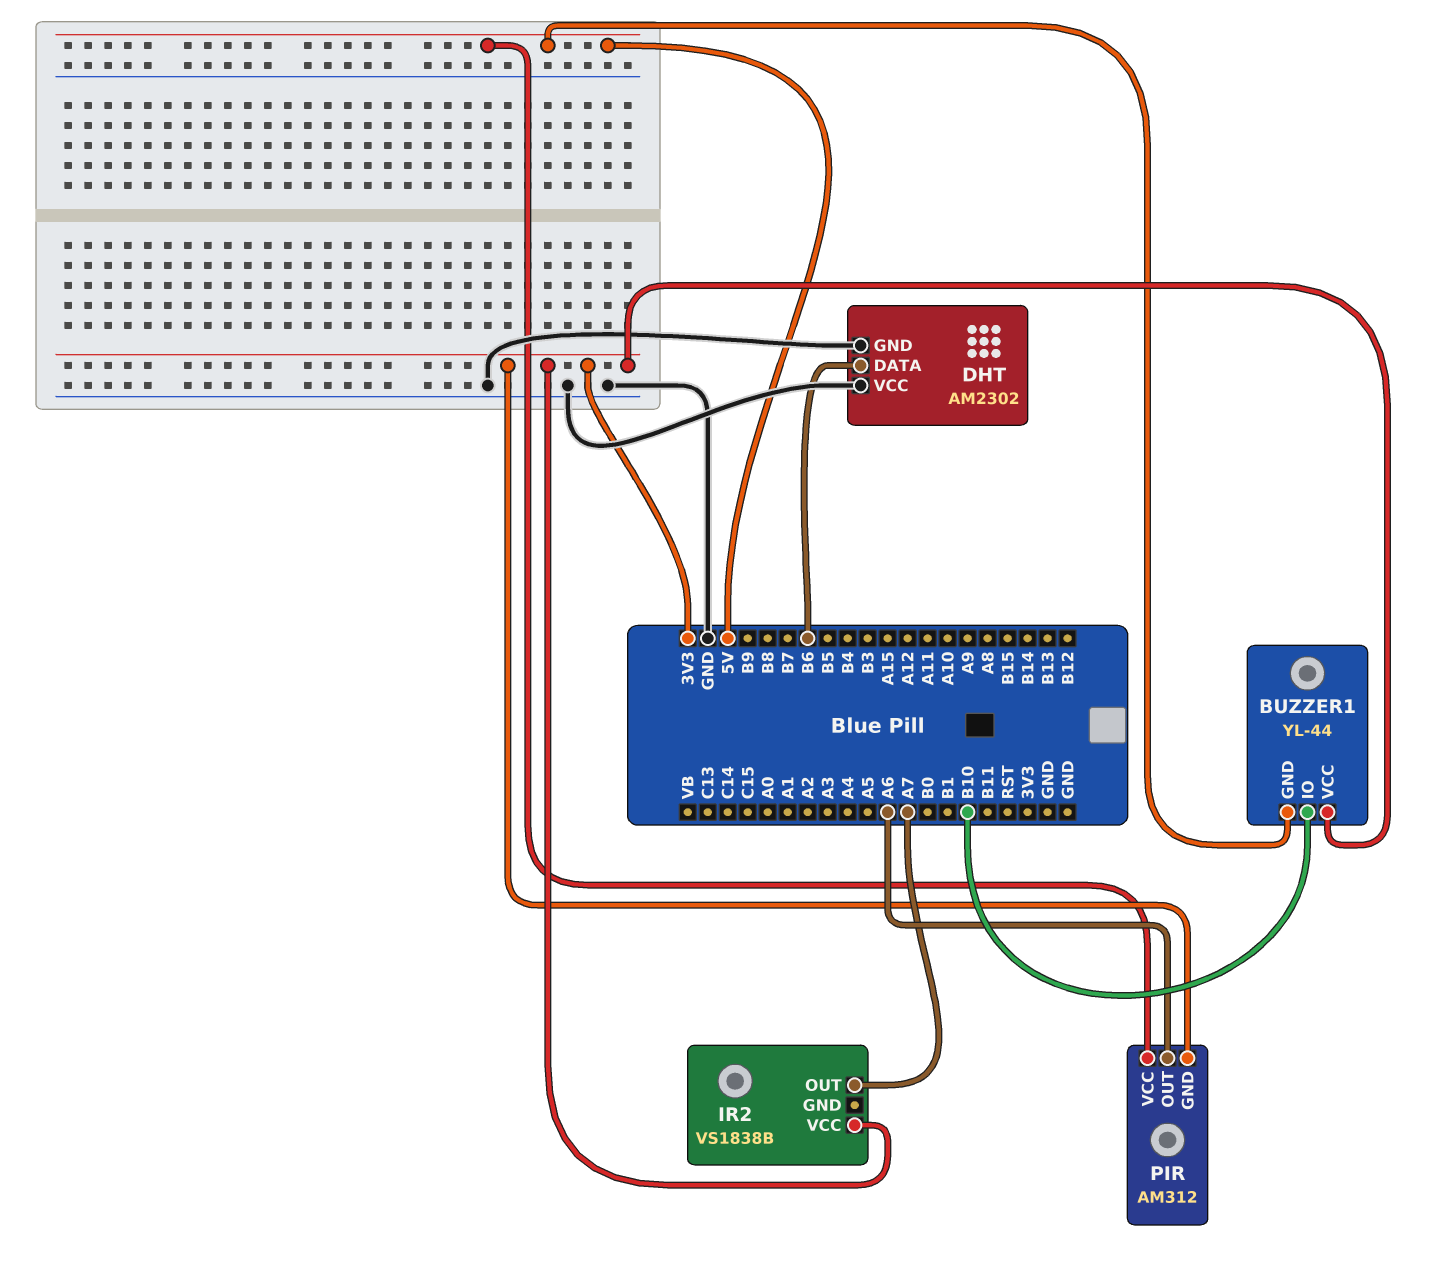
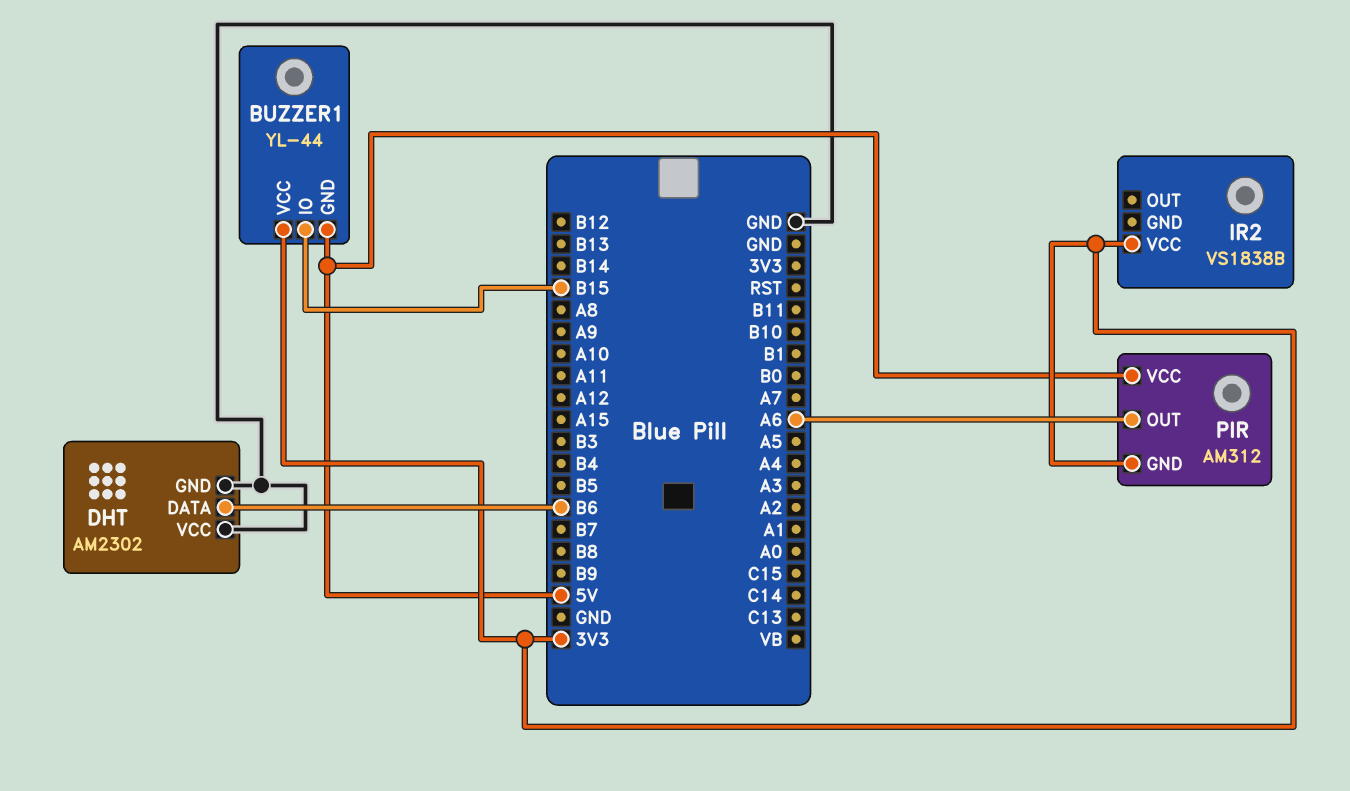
BUZZER1 pin IO: B10 -> B15
IR2 pin OUT: A7 -> none

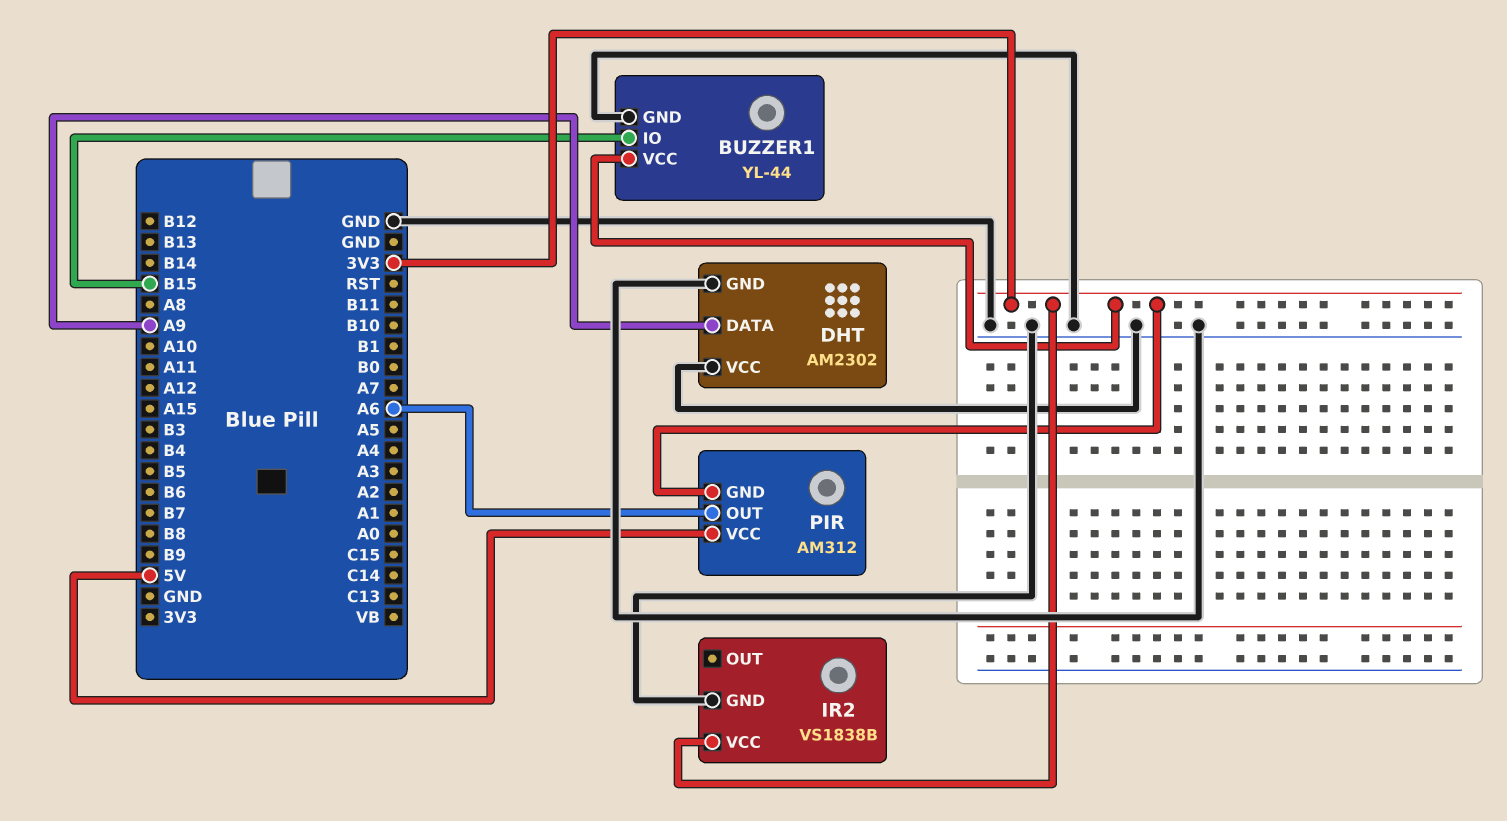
BUZZER1 pin GND: 5V -> GND
DHT pin DATA: B6 -> A9
IR2 pin GND: none -> GND

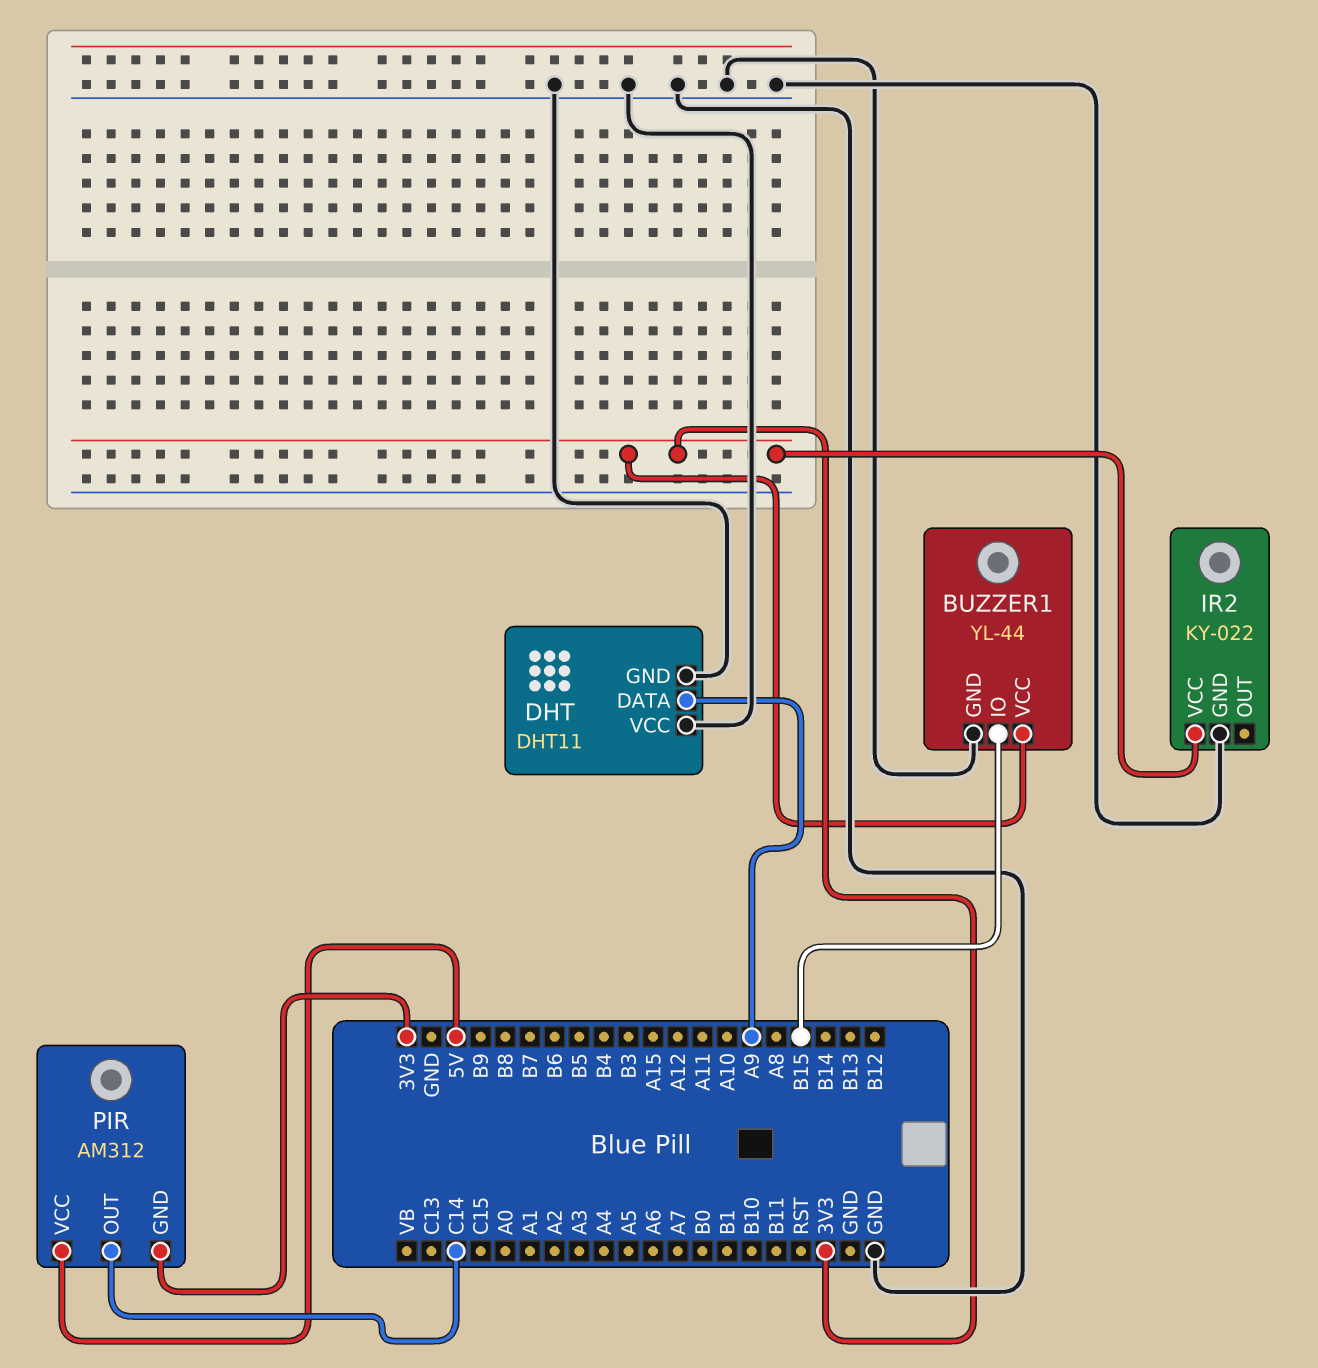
DHT: AM2302 -> DHT11
IR2: VS1838B -> KY-022
PIR pin OUT: A6 -> C14

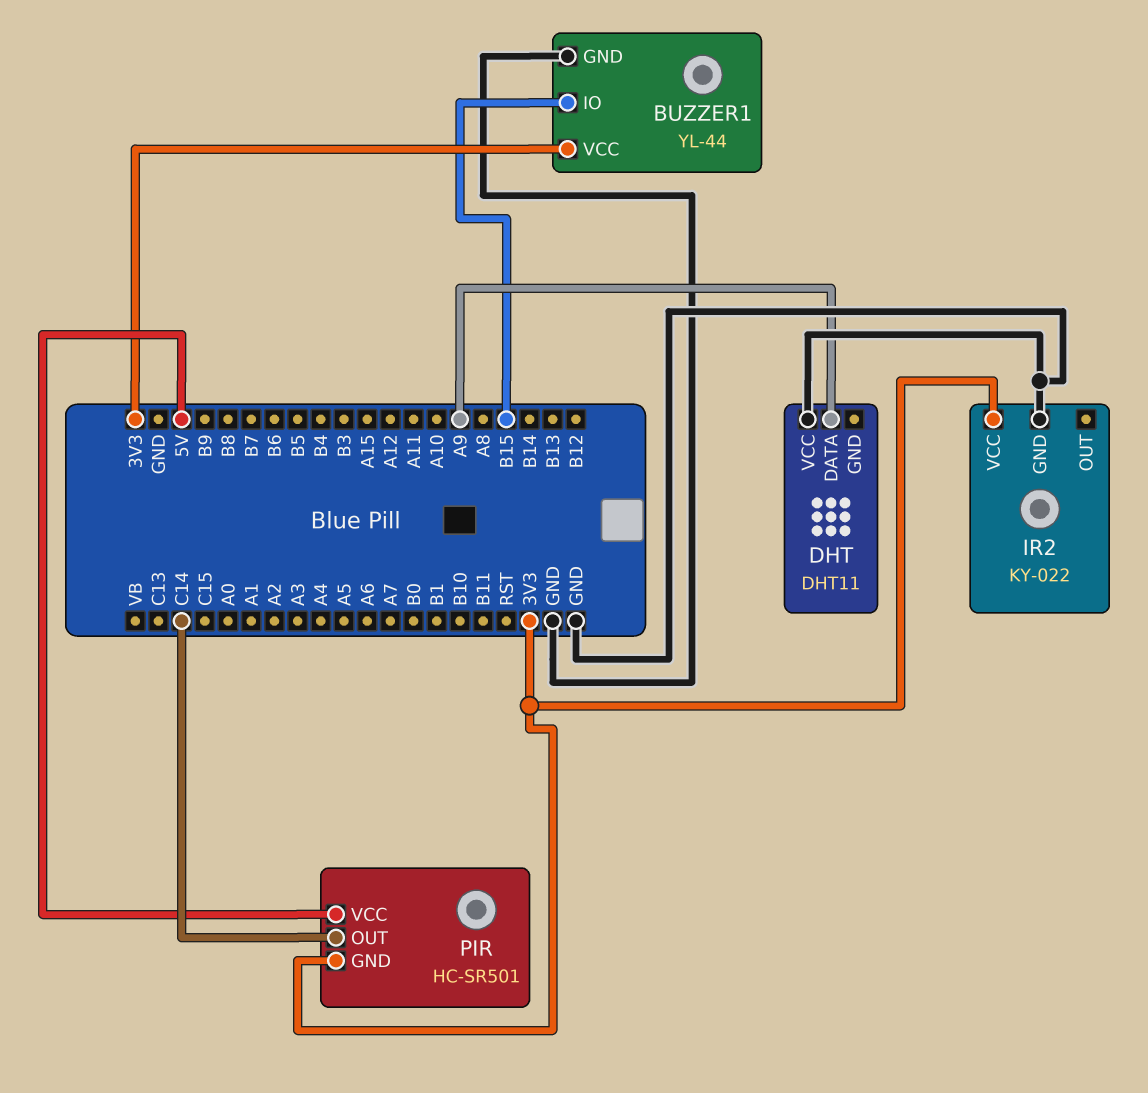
DHT pin GND: GND -> none
PIR: AM312 -> HC-SR501

